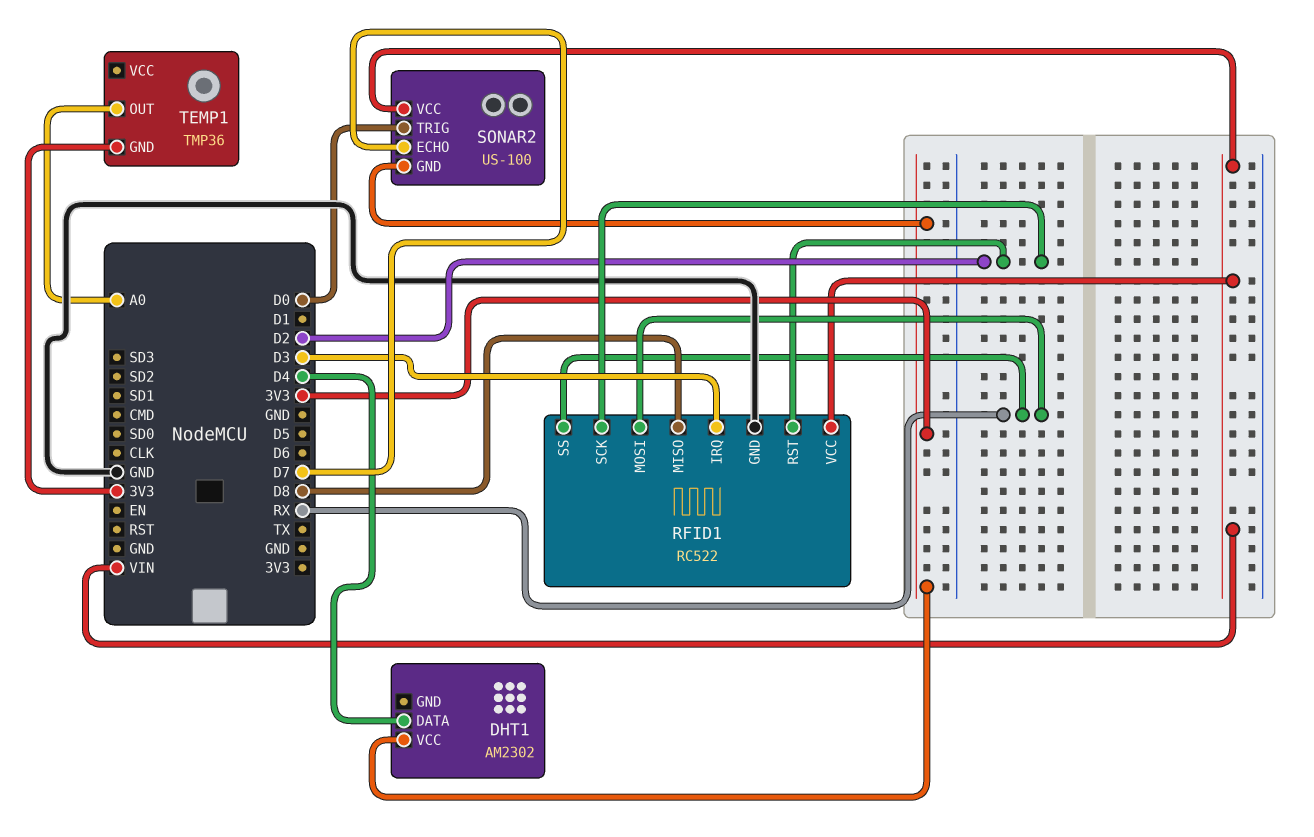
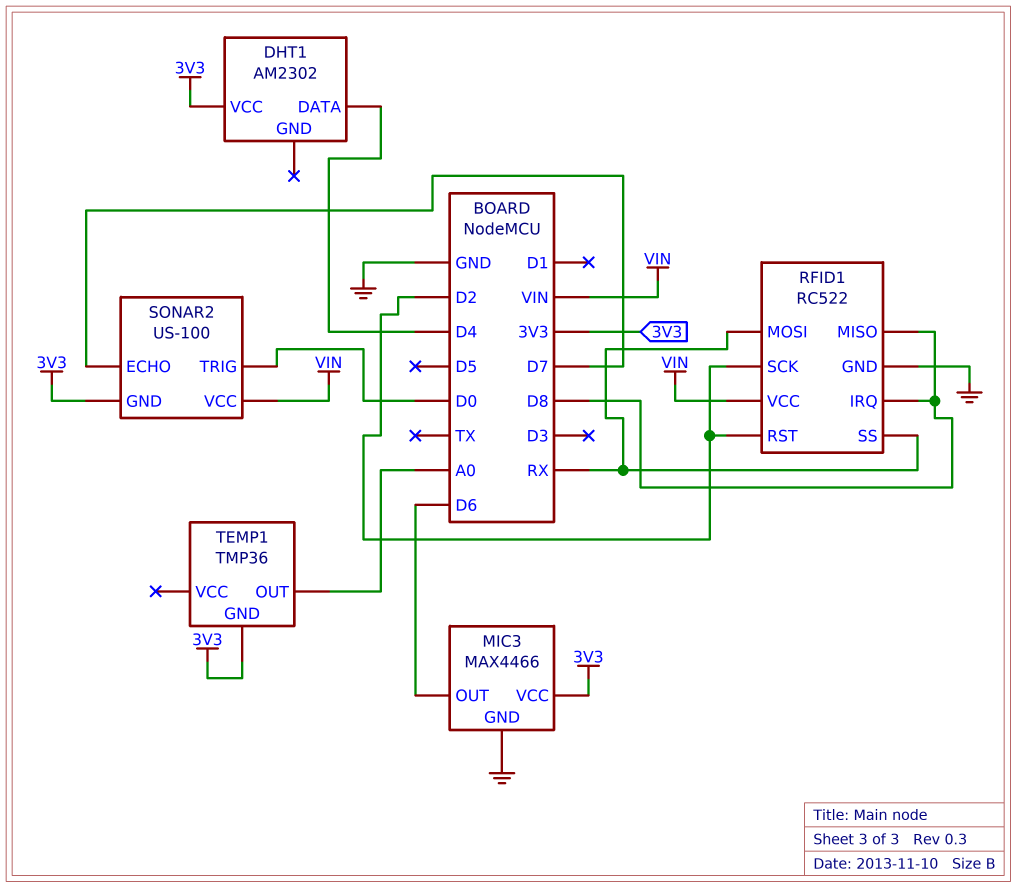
MIC3: none -> MAX4466
MIC3 pin GND: none -> GND
MIC3 pin OUT: none -> D6
MIC3 pin VCC: none -> 3V3
RFID1 pin IRQ: D3 -> D8

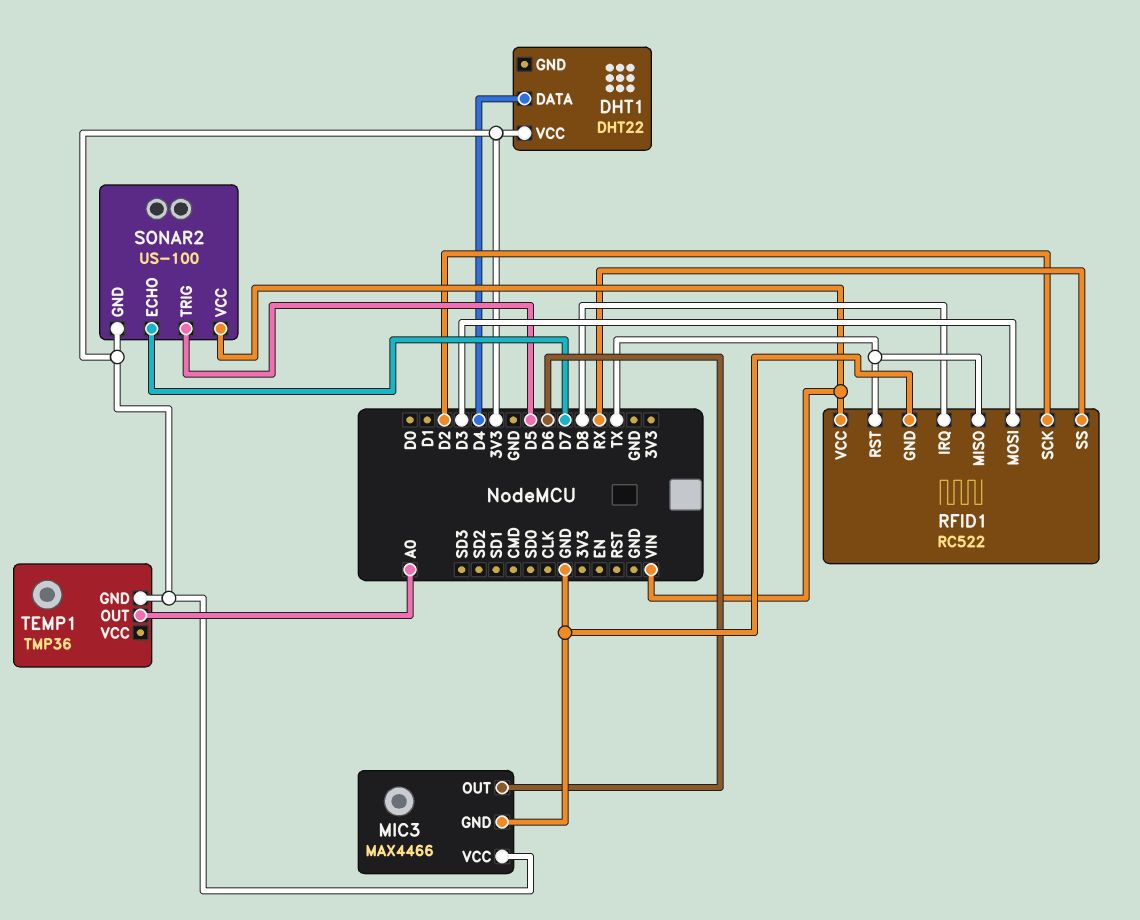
DHT1: AM2302 -> DHT22
RFID1 pin MISO: D8 -> TX
RFID1 pin MOSI: RX -> D3
RFID1 pin RST: D2 -> TX
SONAR2 pin TRIG: D0 -> D5

